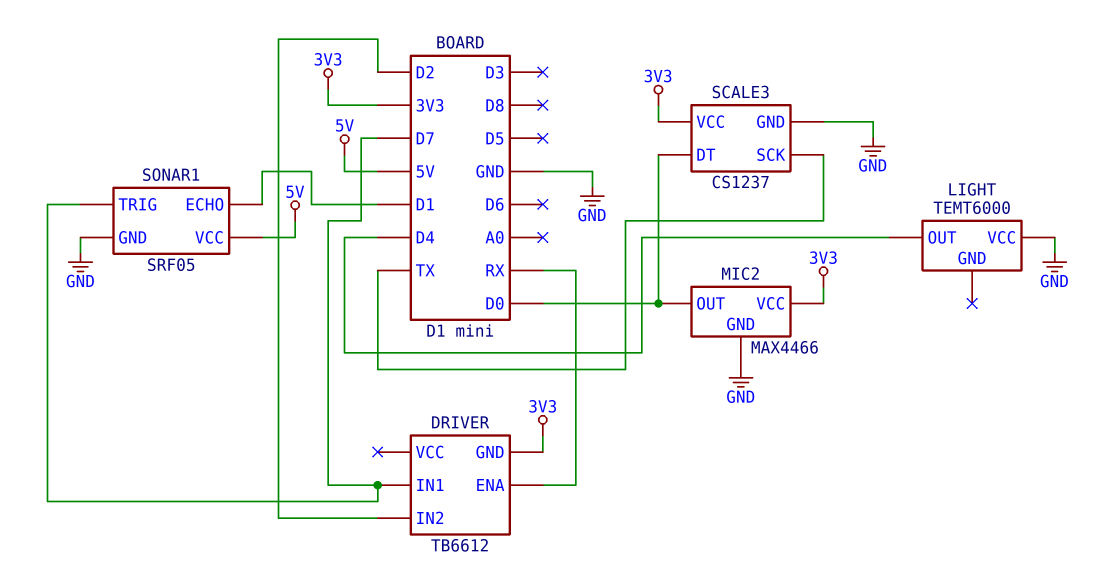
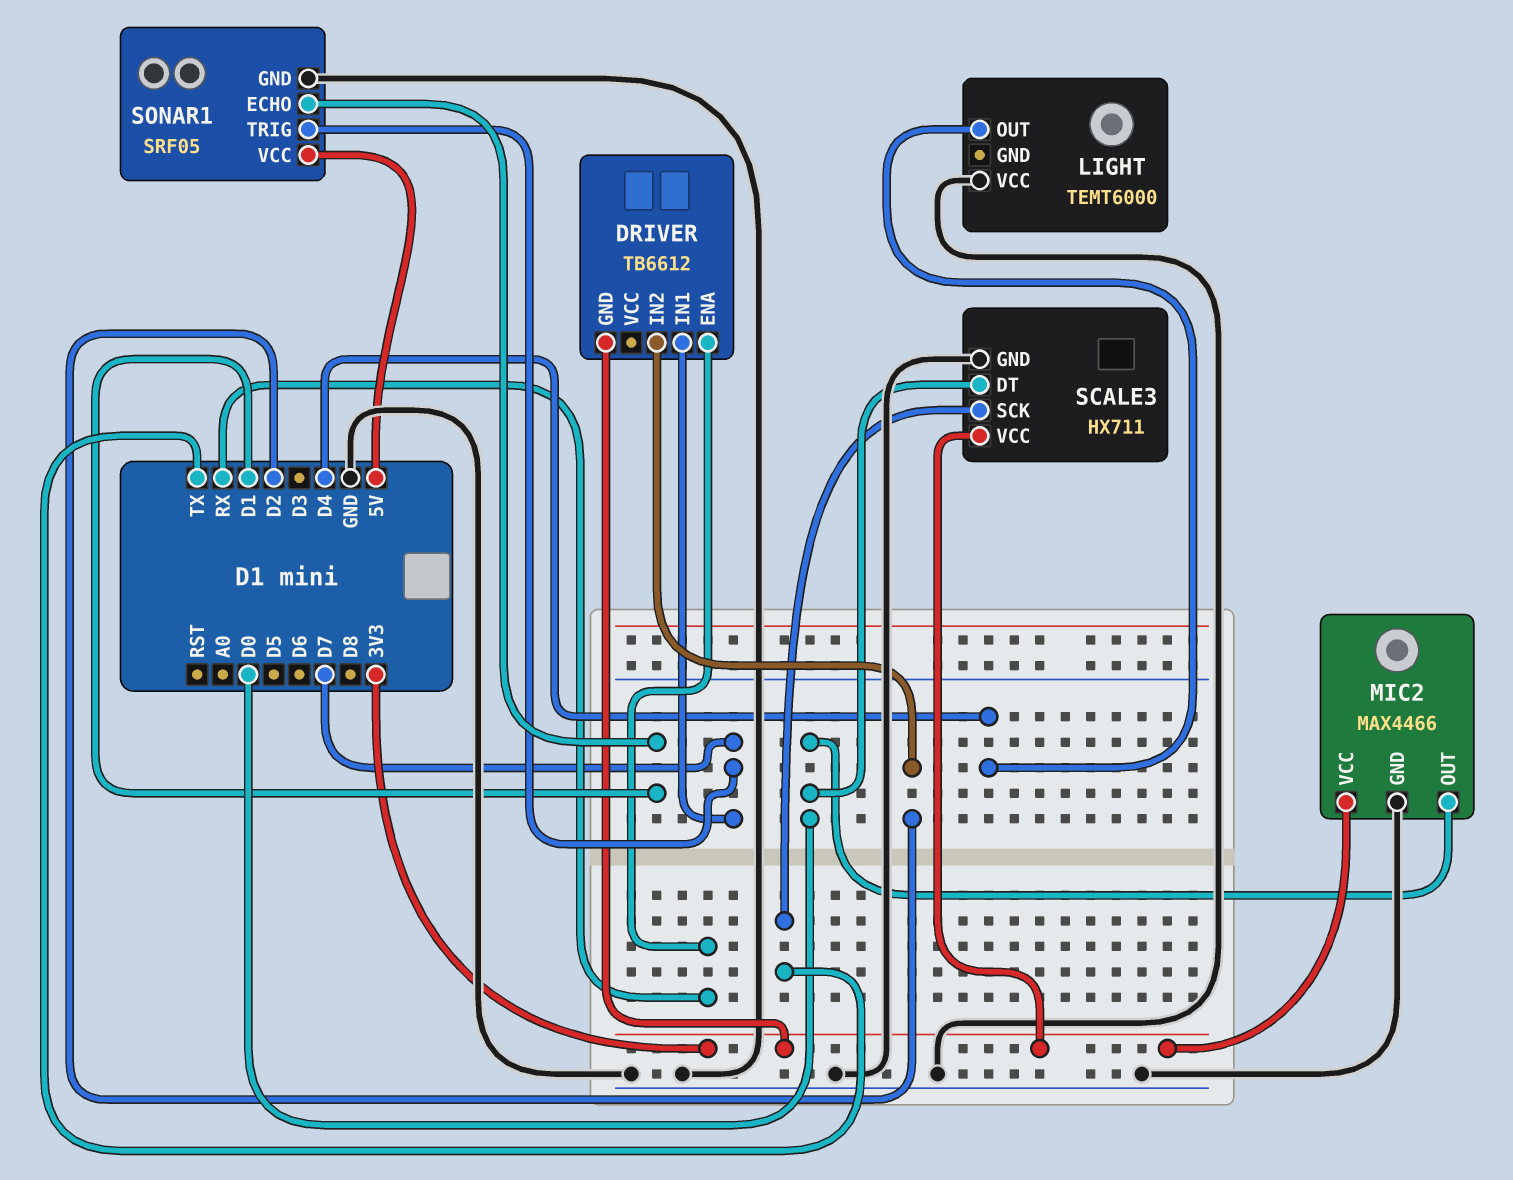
SCALE3: CS1237 -> HX711

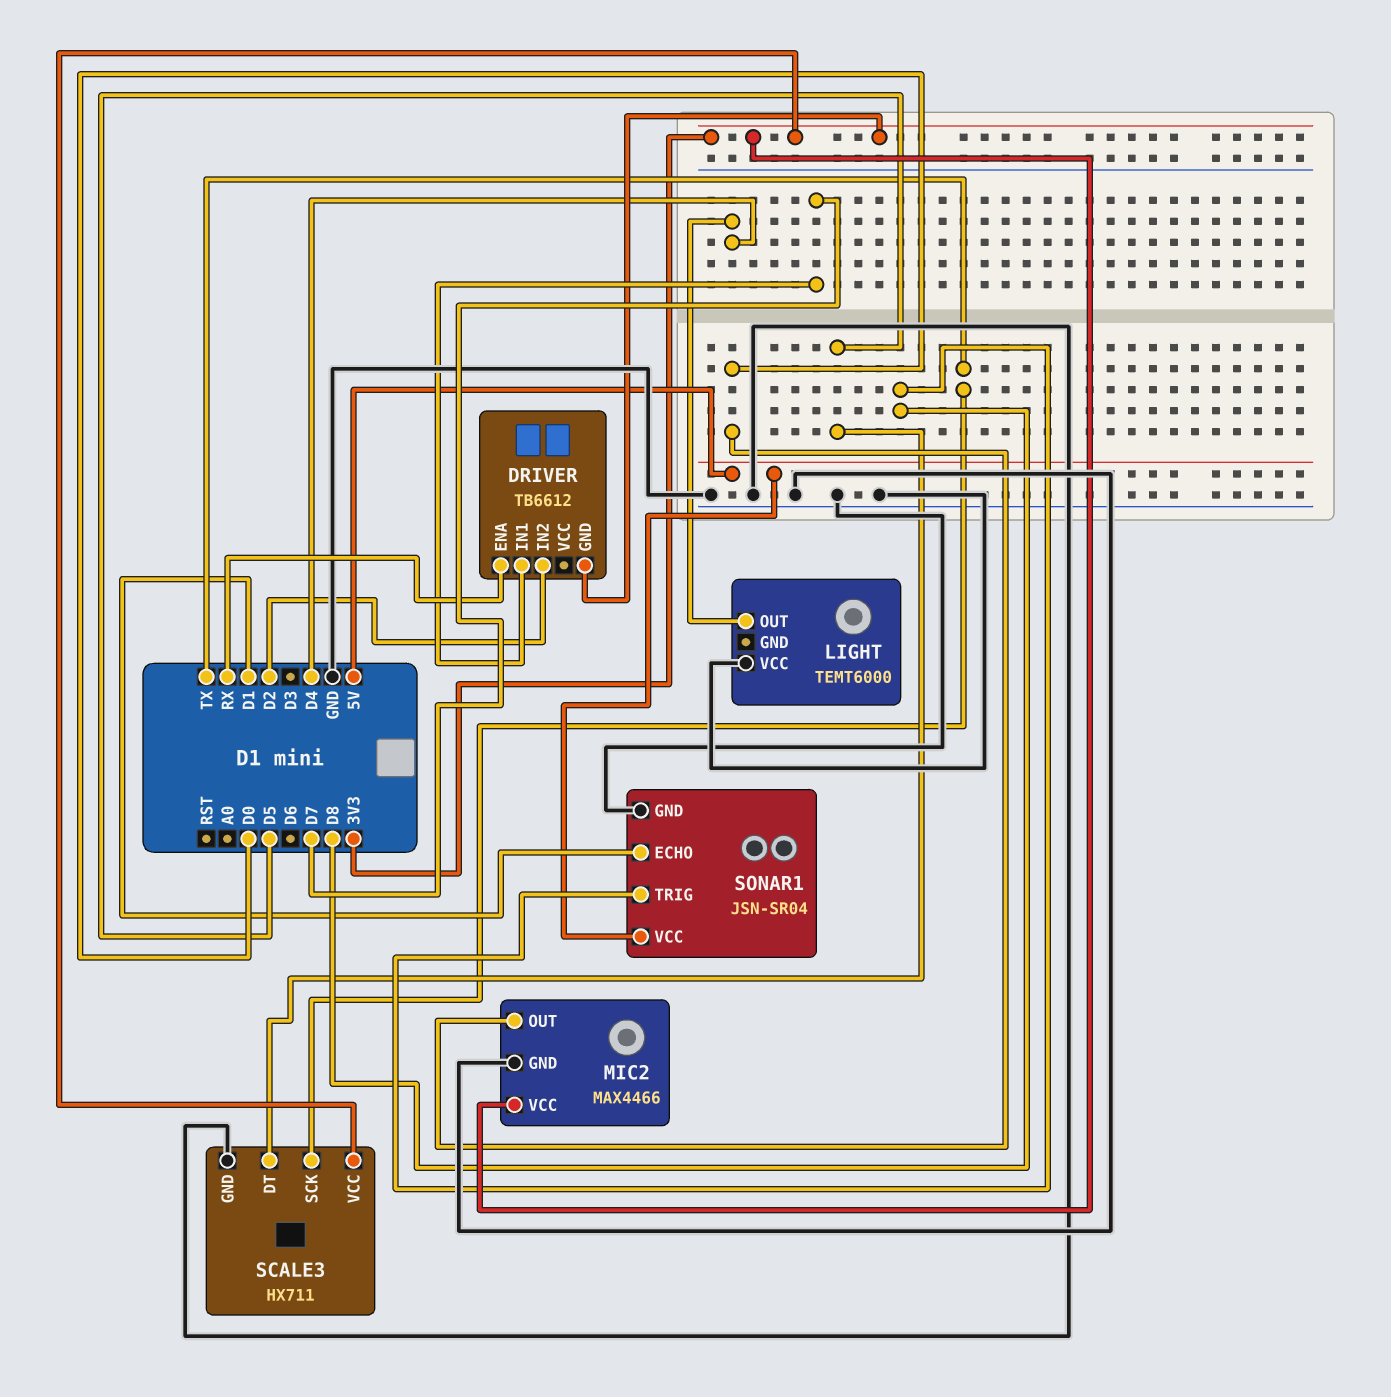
SCALE3 pin DT: D0 -> D5
SONAR1: SRF05 -> JSN-SR04
SONAR1 pin TRIG: D7 -> D8

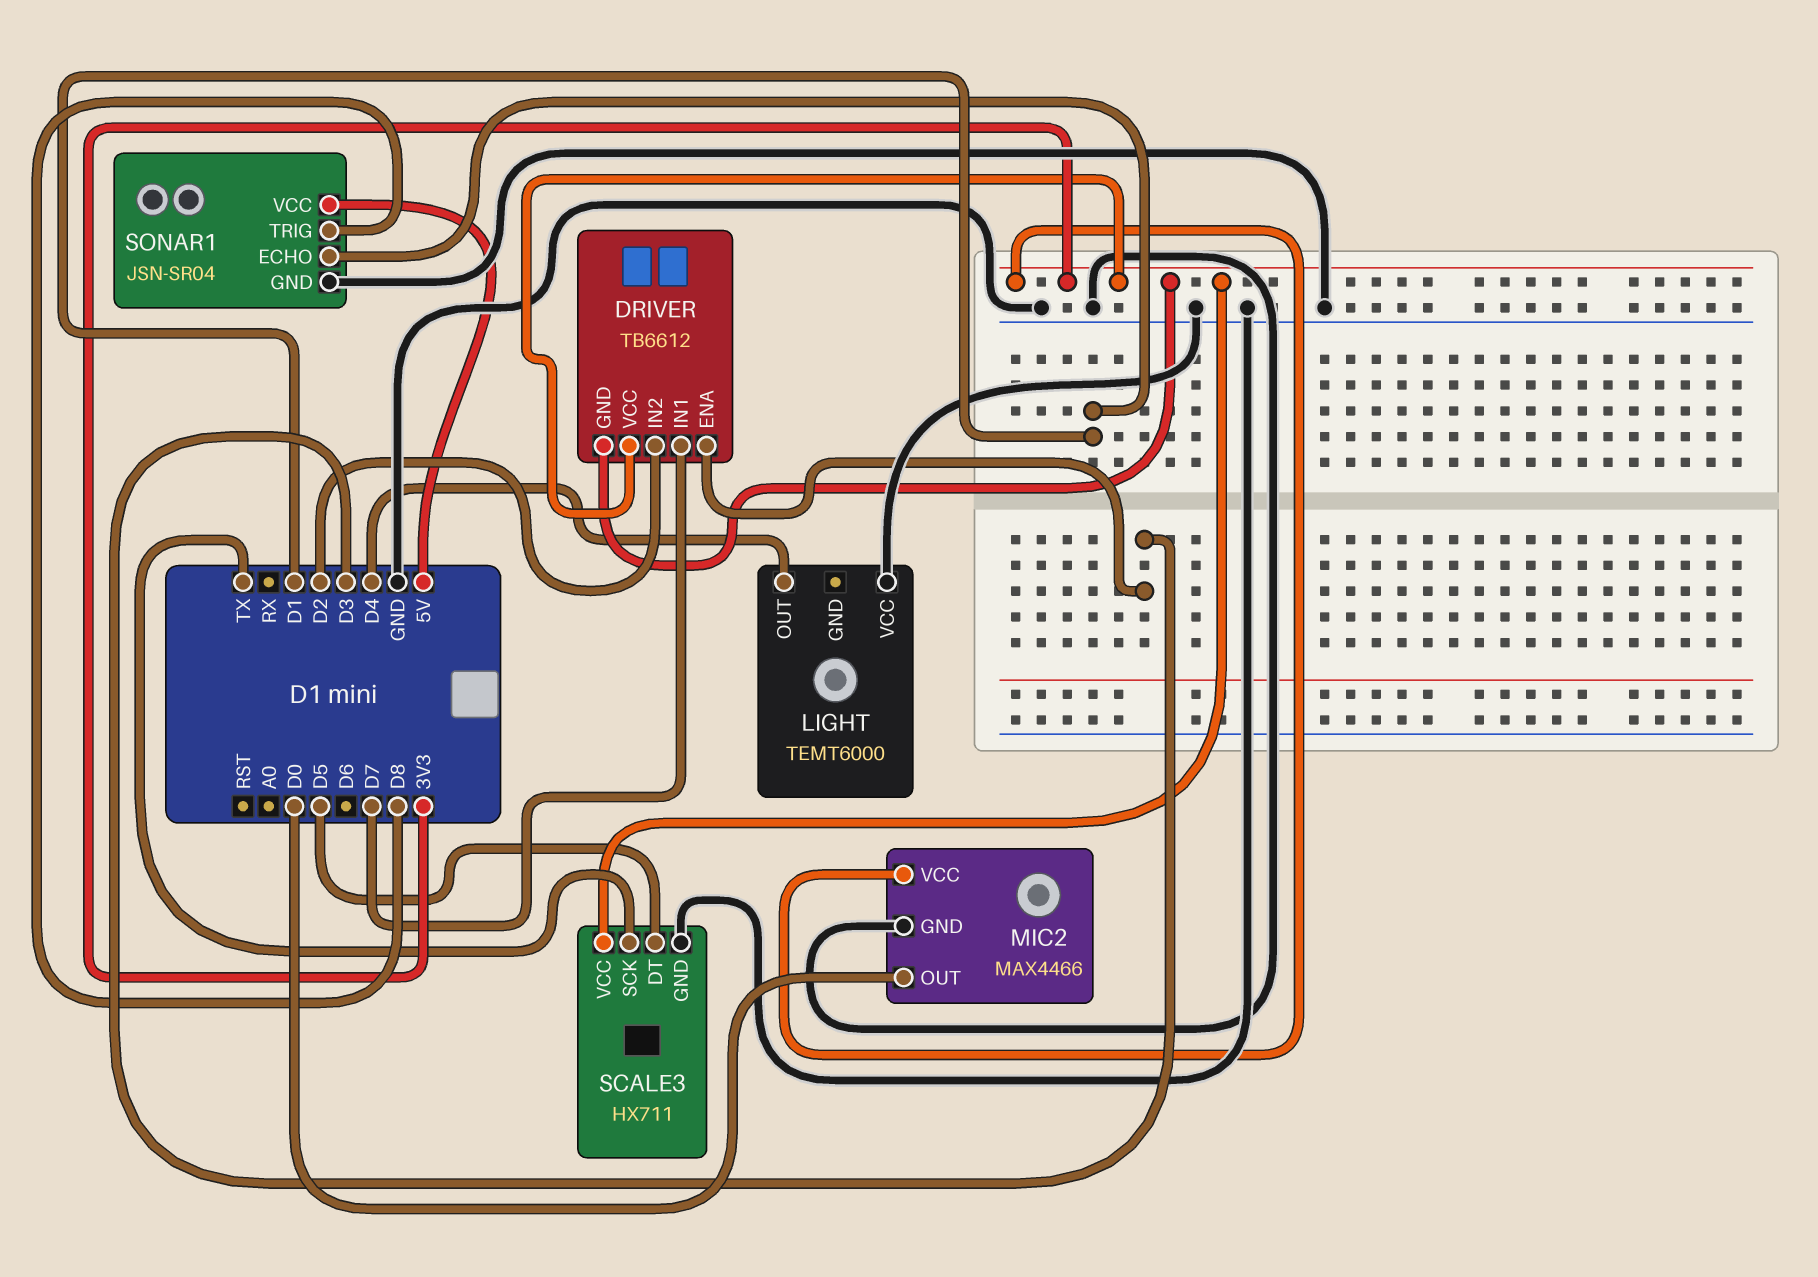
DRIVER pin ENA: RX -> D3
DRIVER pin VCC: none -> 3V3

